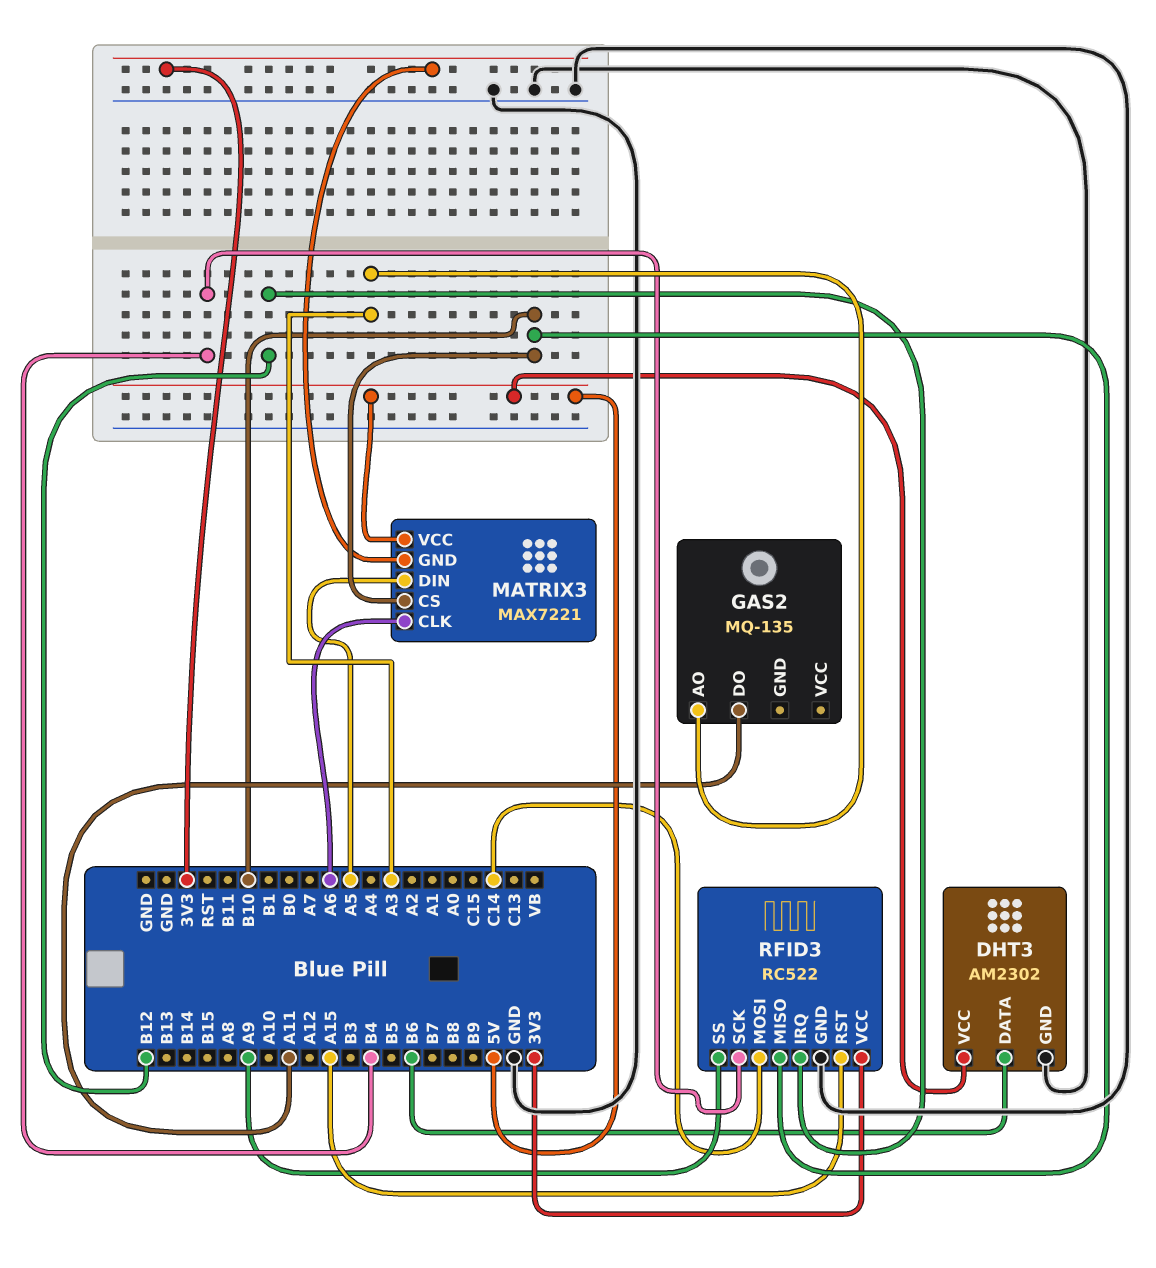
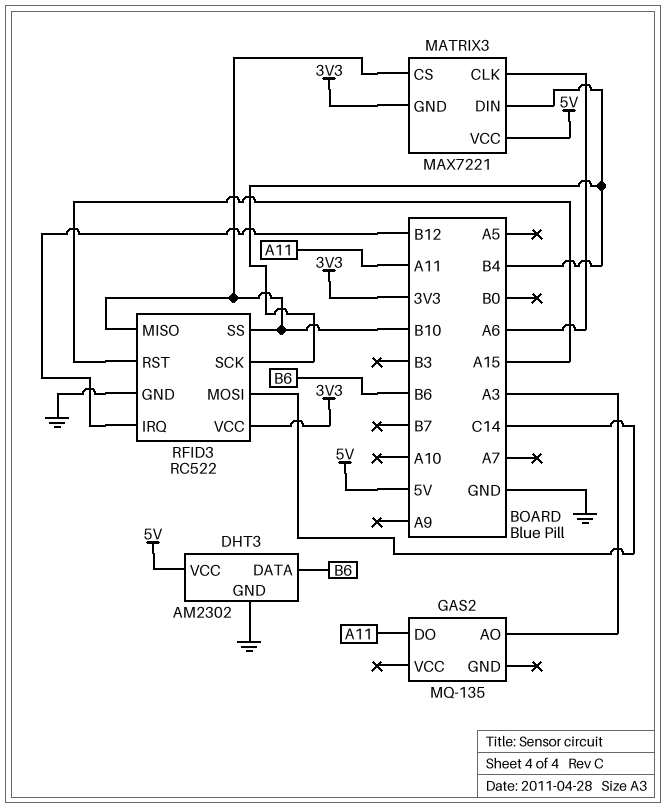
MATRIX3 pin DIN: A5 -> B4
RFID3 pin SS: A9 -> B10

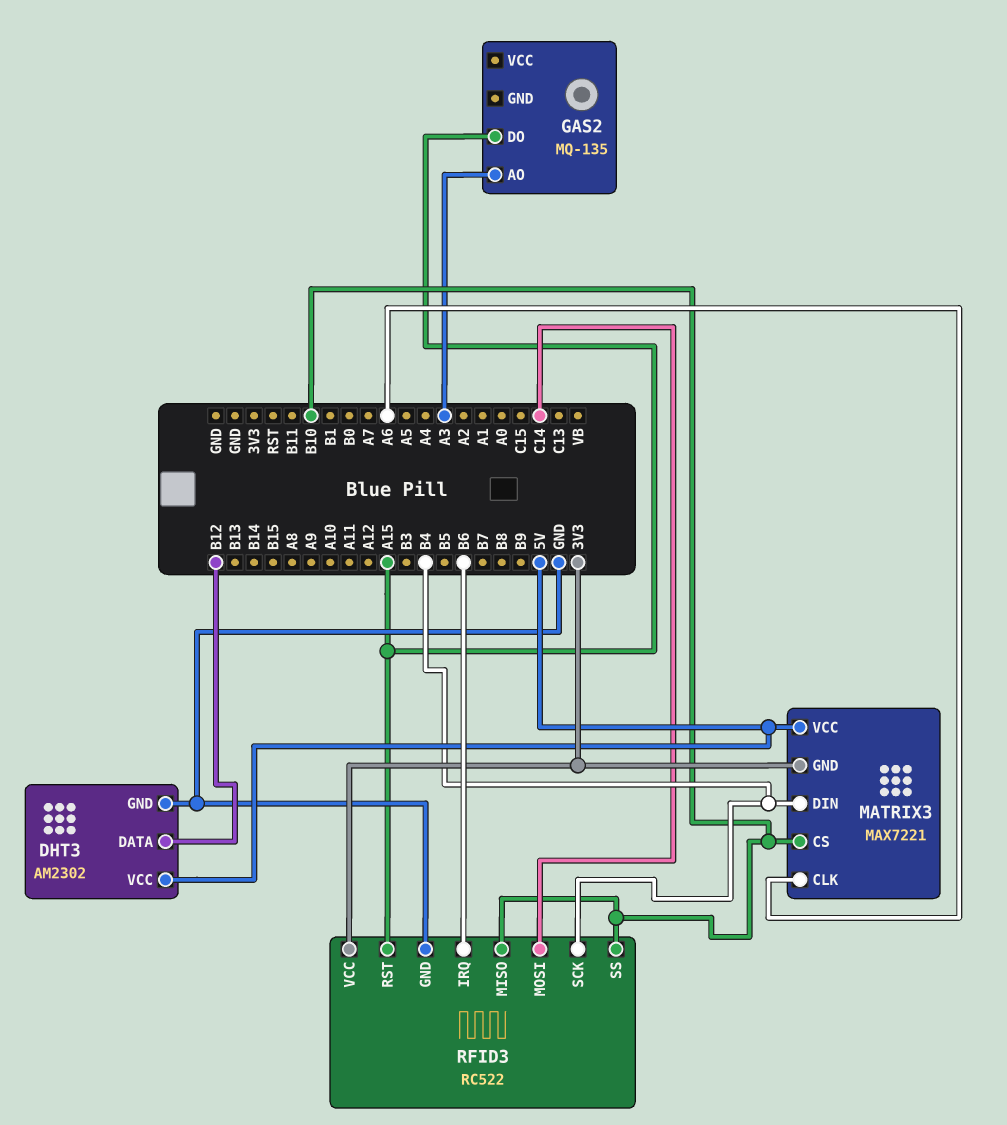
DHT3 pin DATA: B6 -> B12
GAS2 pin DO: A11 -> A15
RFID3 pin IRQ: B12 -> B6

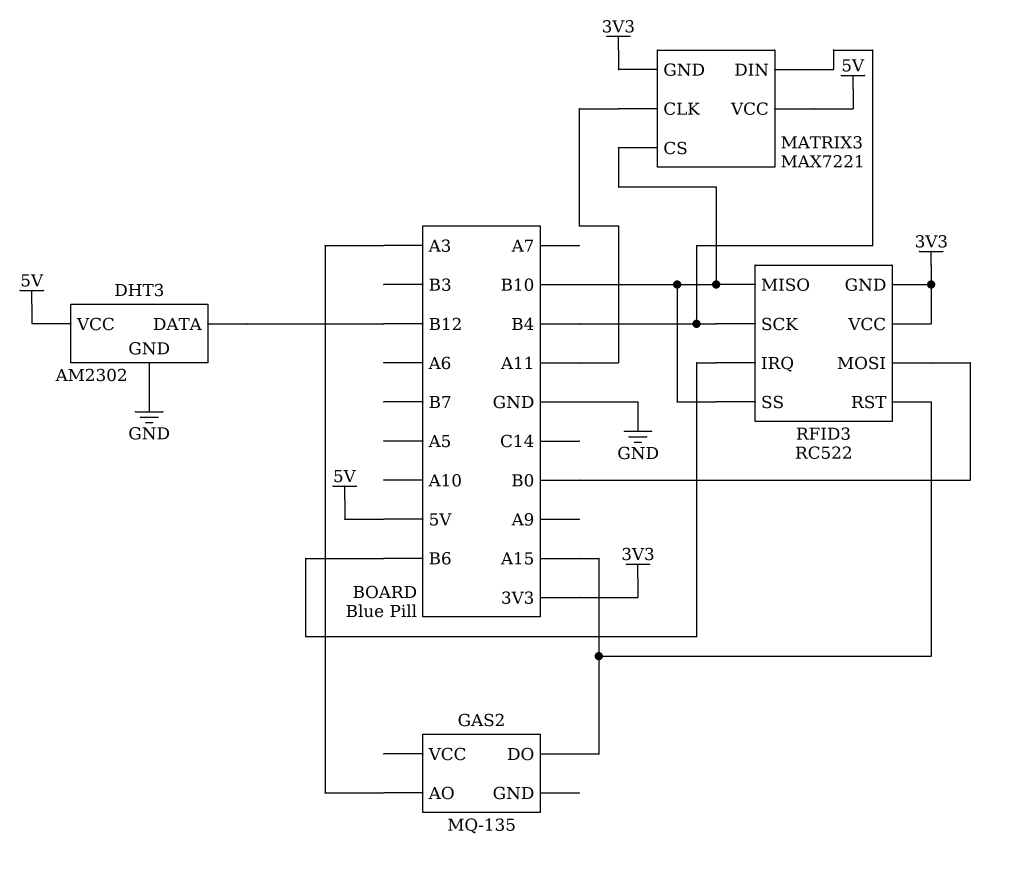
MATRIX3 pin CLK: A6 -> A11
RFID3 pin GND: GND -> 3V3
RFID3 pin MOSI: C14 -> B0

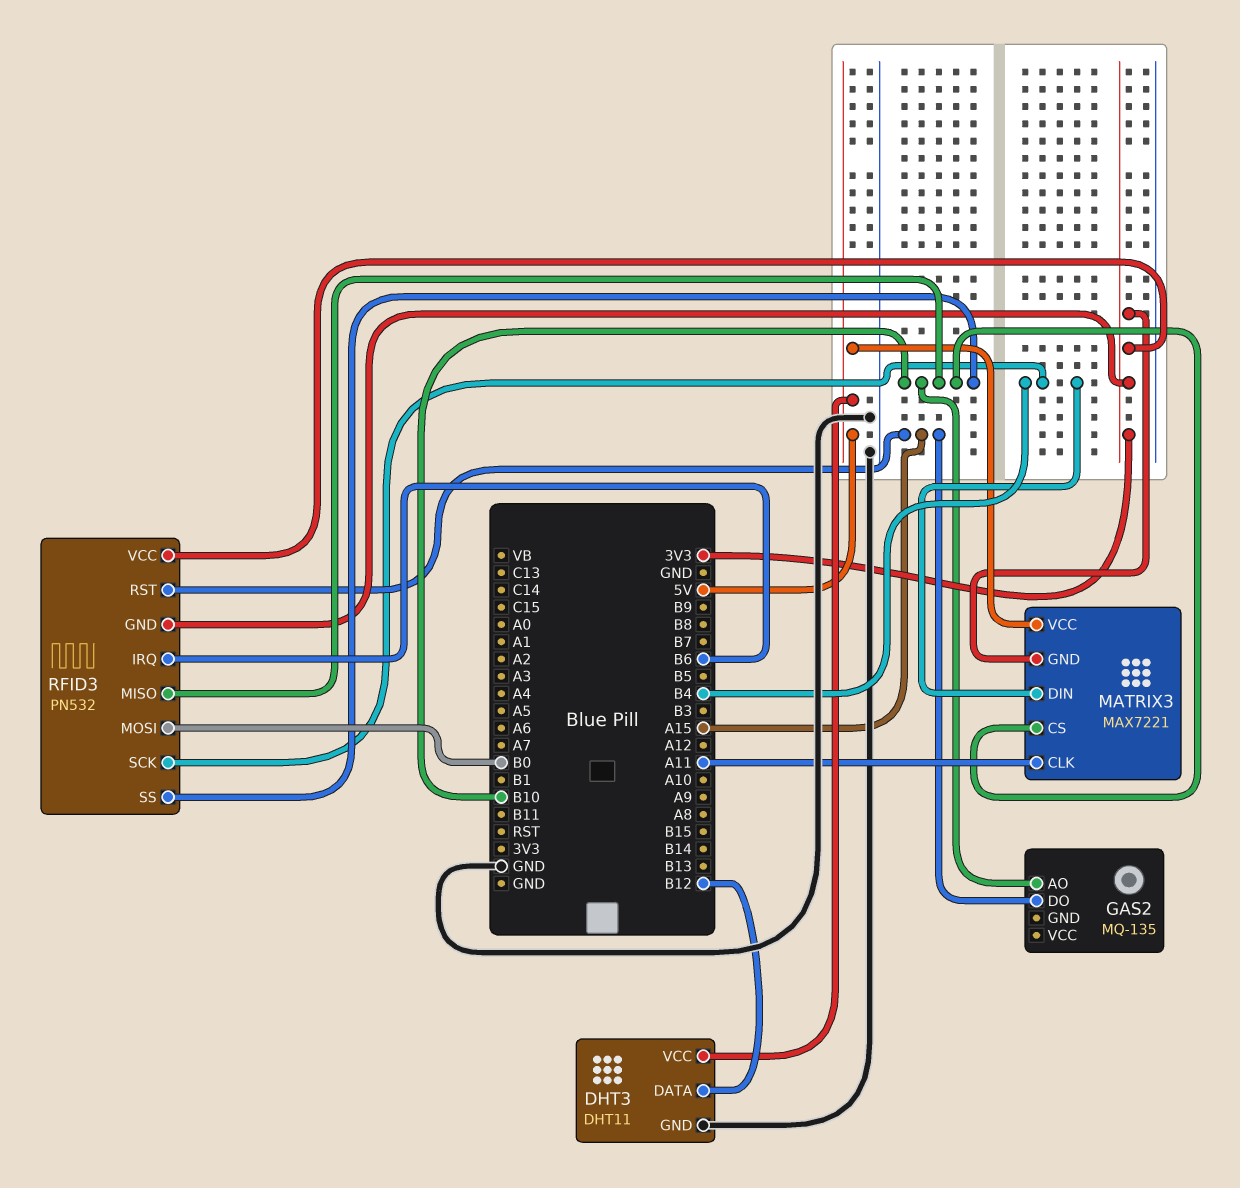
DHT3: AM2302 -> DHT11
GAS2 pin AO: A3 -> B10
RFID3: RC522 -> PN532

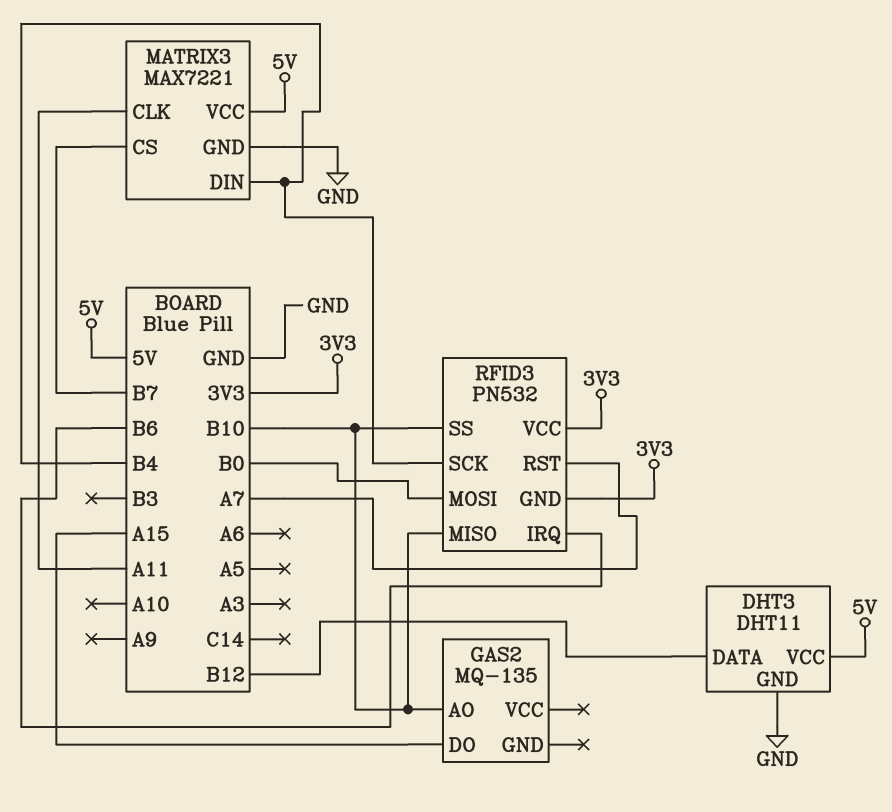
MATRIX3 pin CS: B10 -> B7
MATRIX3 pin GND: 3V3 -> GND
RFID3 pin RST: A15 -> A7

